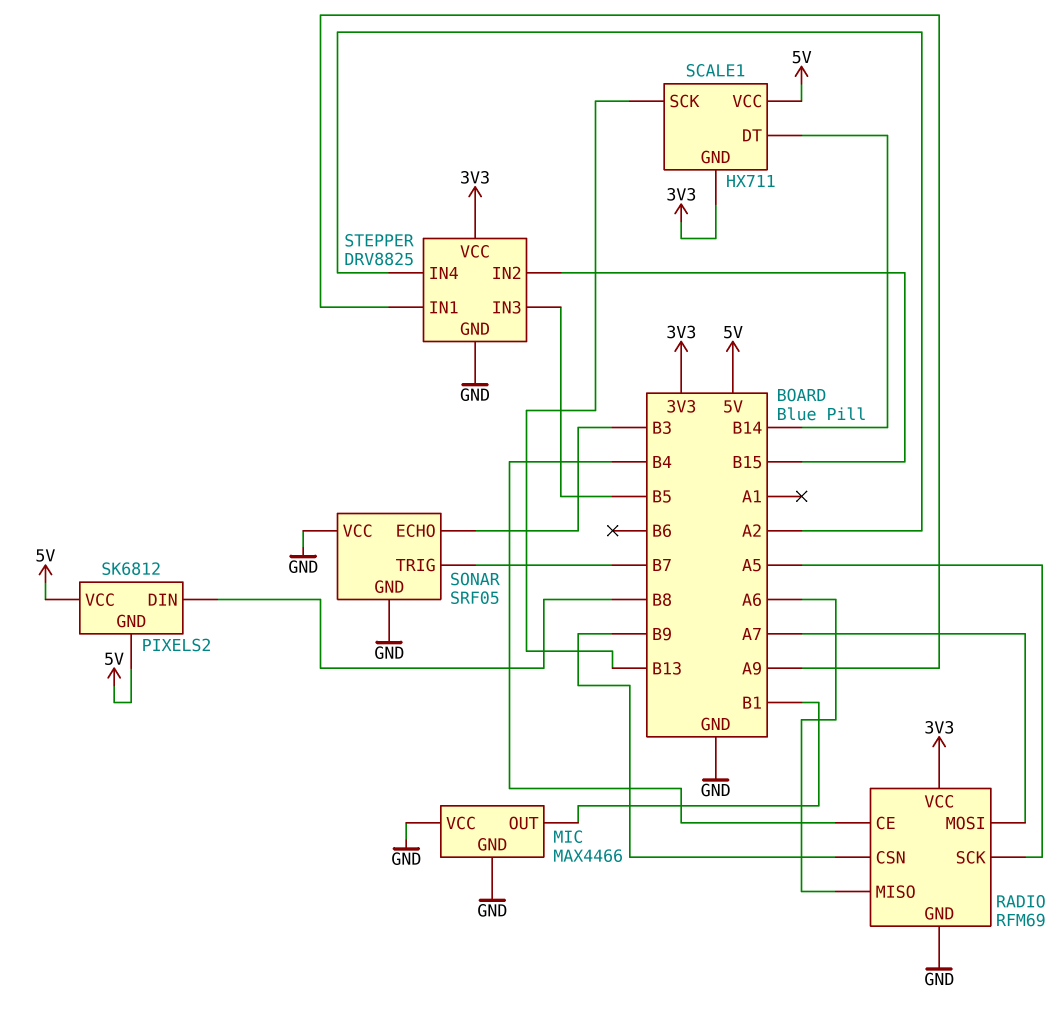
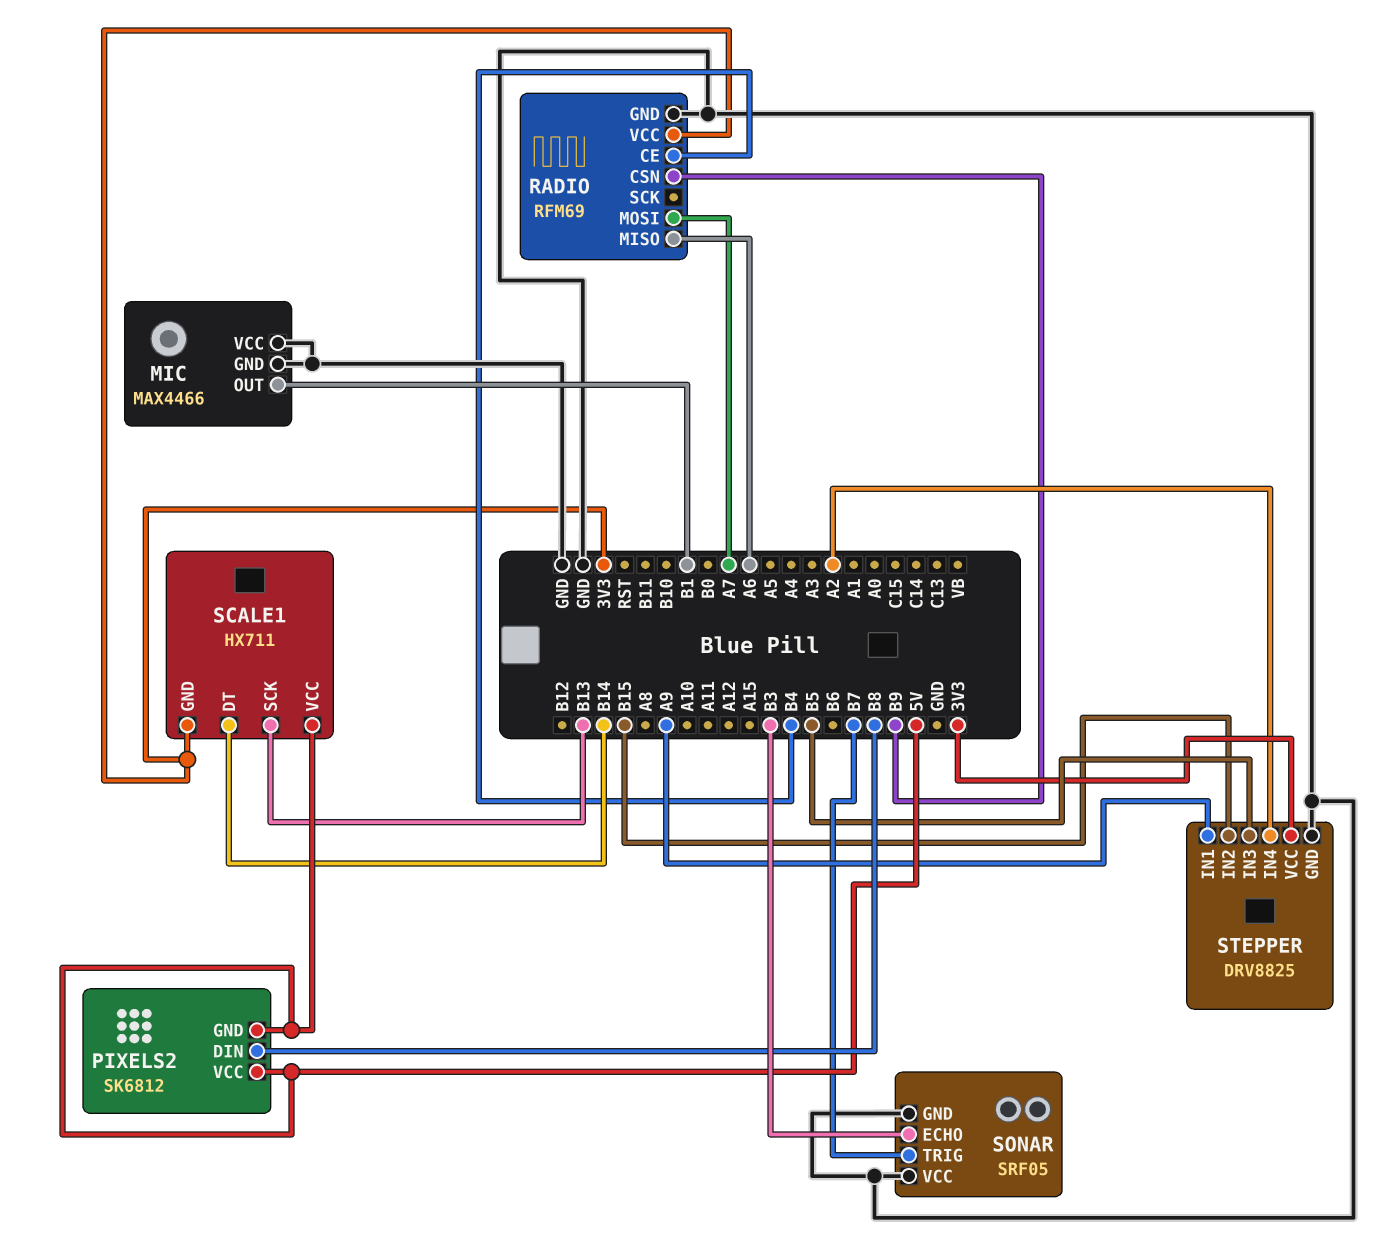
RADIO pin SCK: A5 -> none

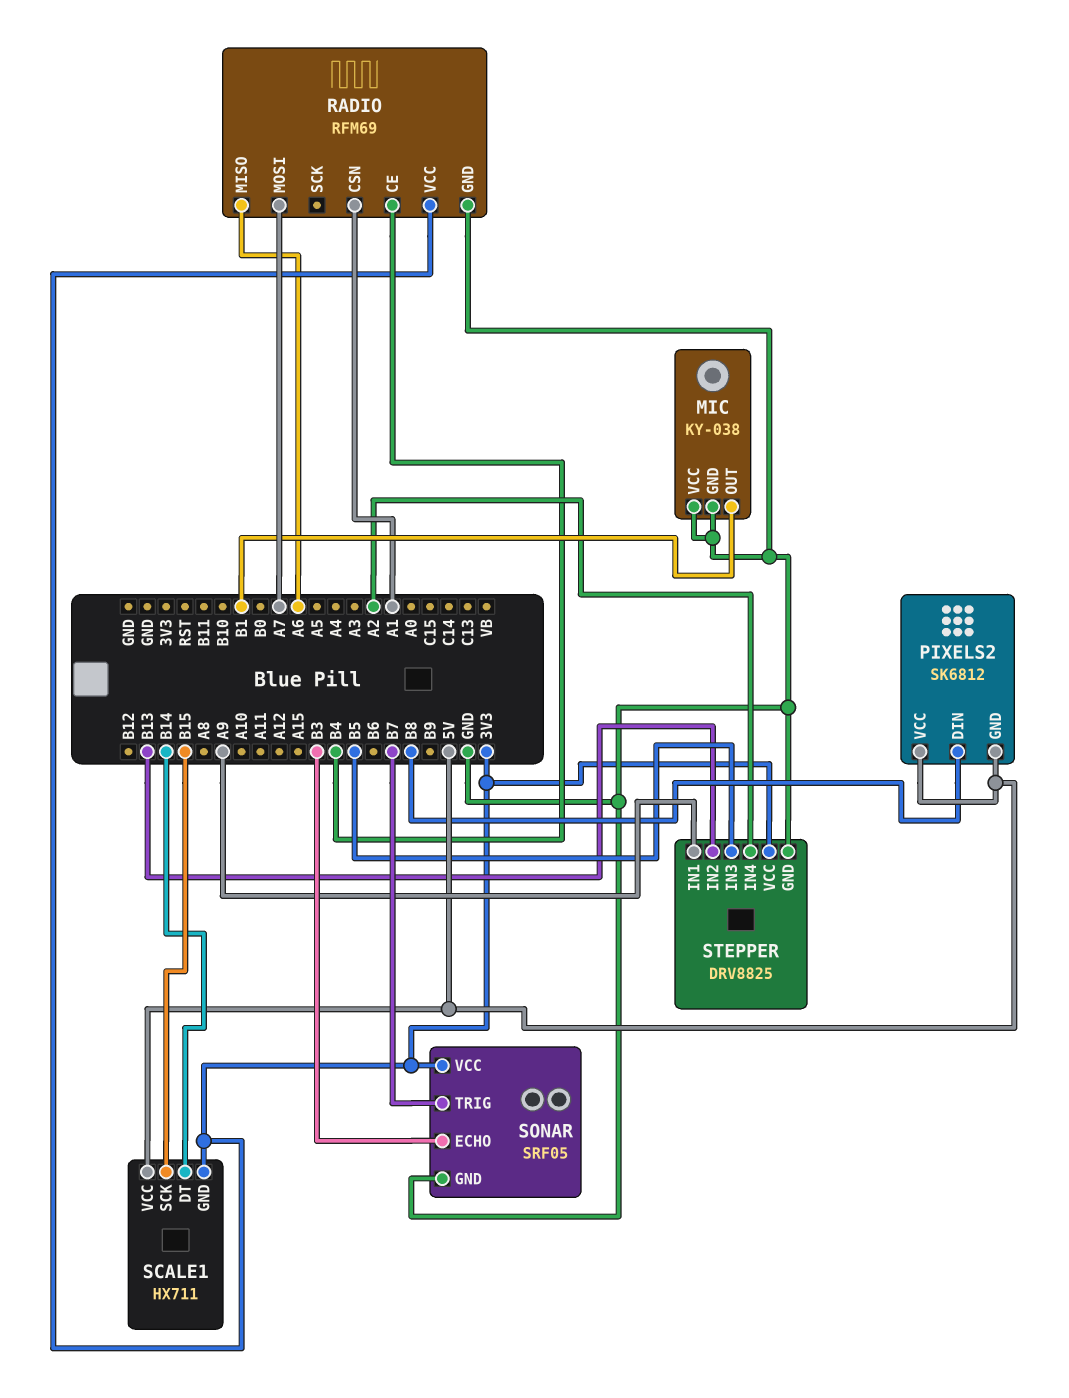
MIC: MAX4466 -> KY-038
RADIO pin CSN: B9 -> A1
SCALE1 pin SCK: B13 -> B15
SONAR pin VCC: GND -> 3V3
STEPPER pin IN2: B15 -> B13

